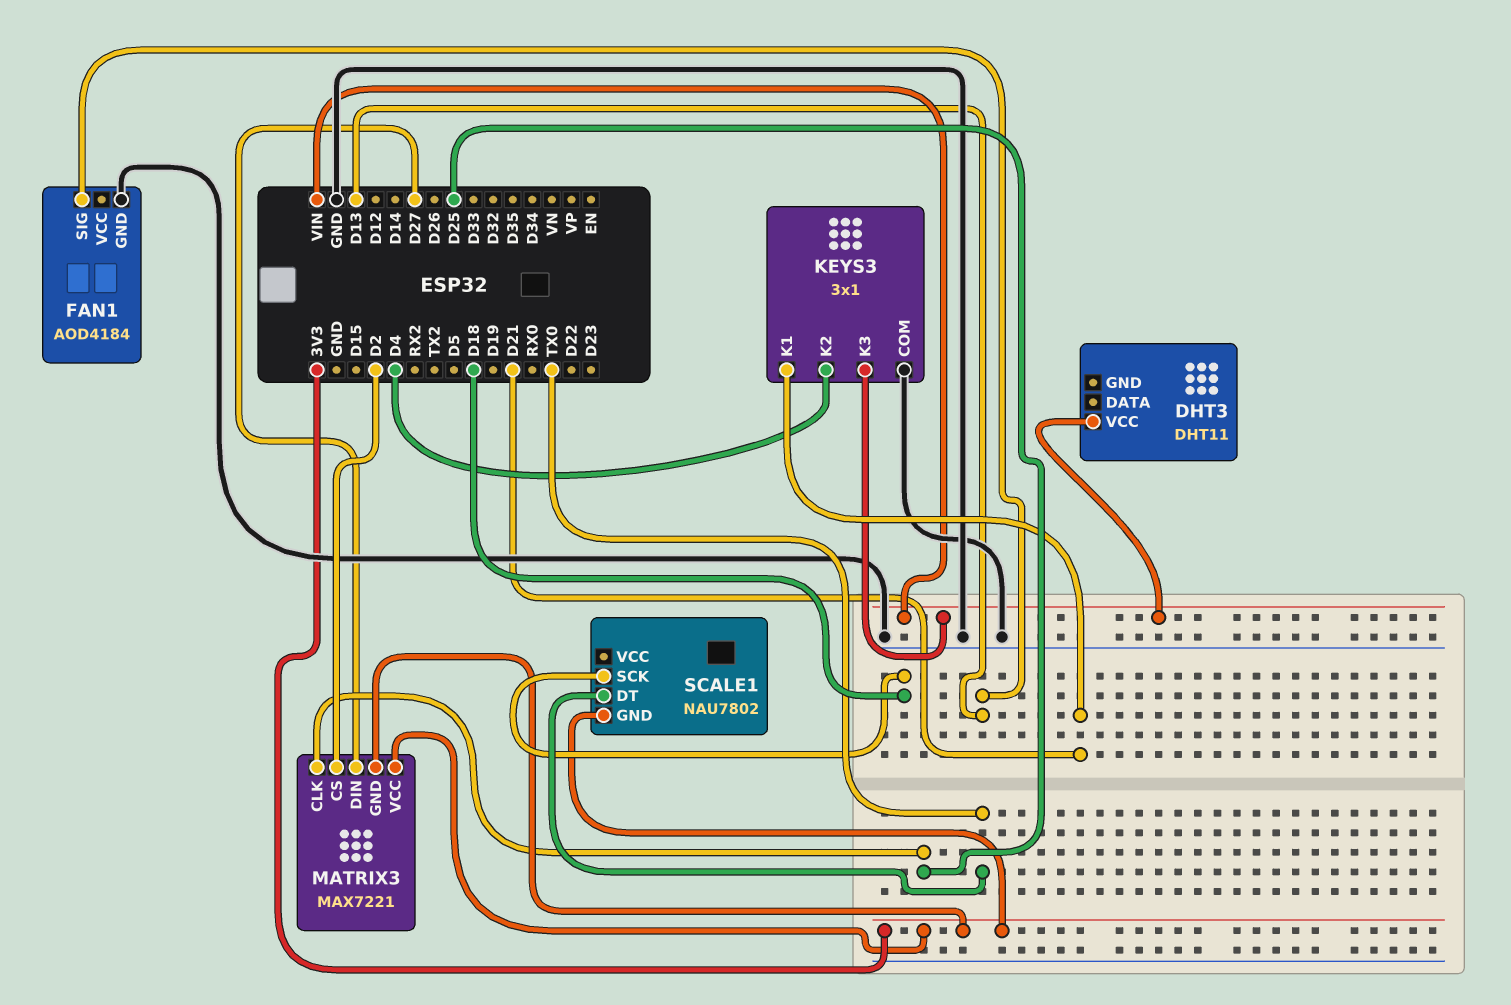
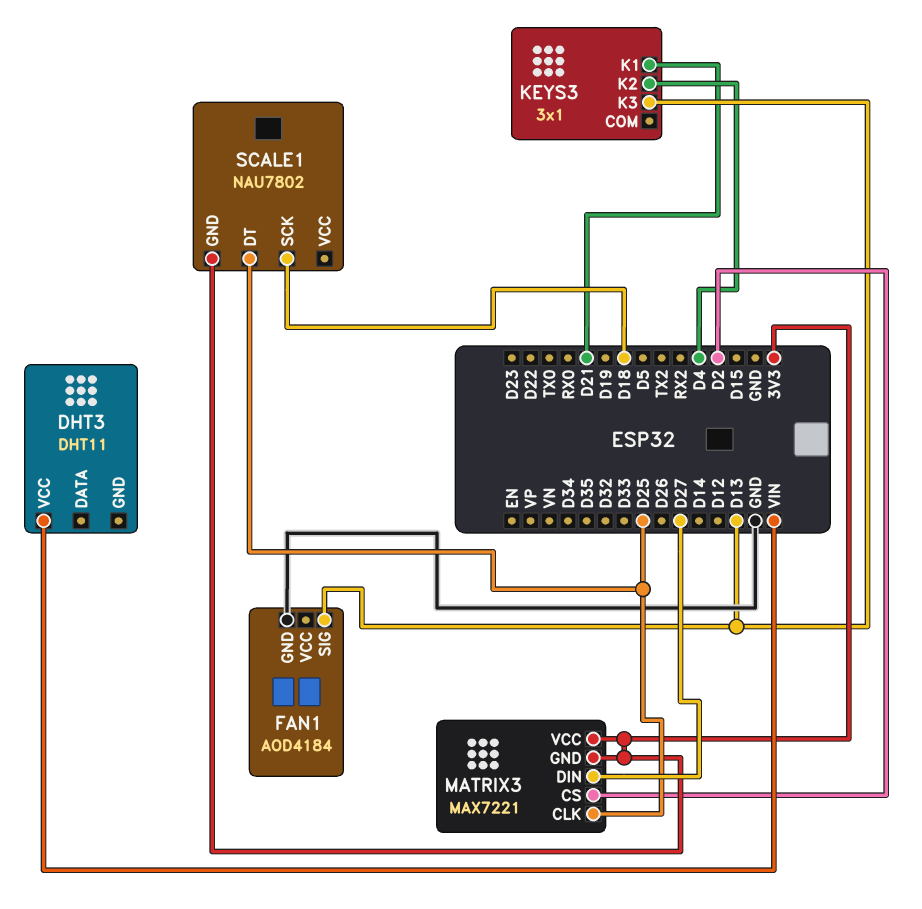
KEYS3 pin COM: GND -> none
KEYS3 pin K3: VIN -> D13
SCALE1 pin DT: TX0 -> D25

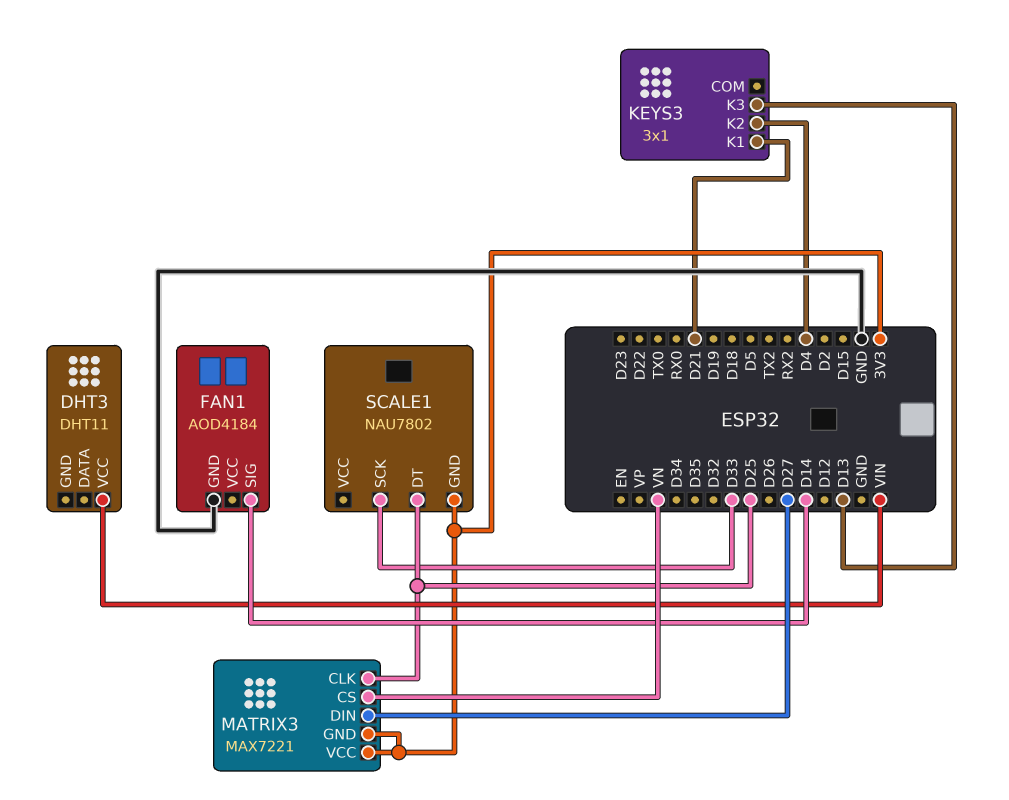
FAN1 pin SIG: D13 -> D14
MATRIX3 pin CS: D2 -> VN
SCALE1 pin SCK: D18 -> D33

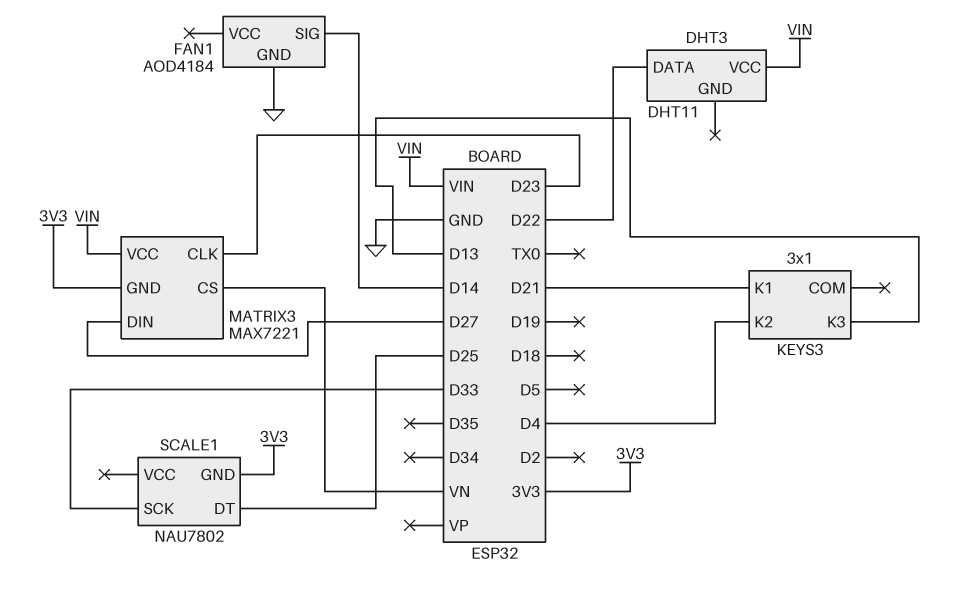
DHT3 pin DATA: none -> D22
MATRIX3 pin CLK: D25 -> D23
MATRIX3 pin VCC: 3V3 -> VIN

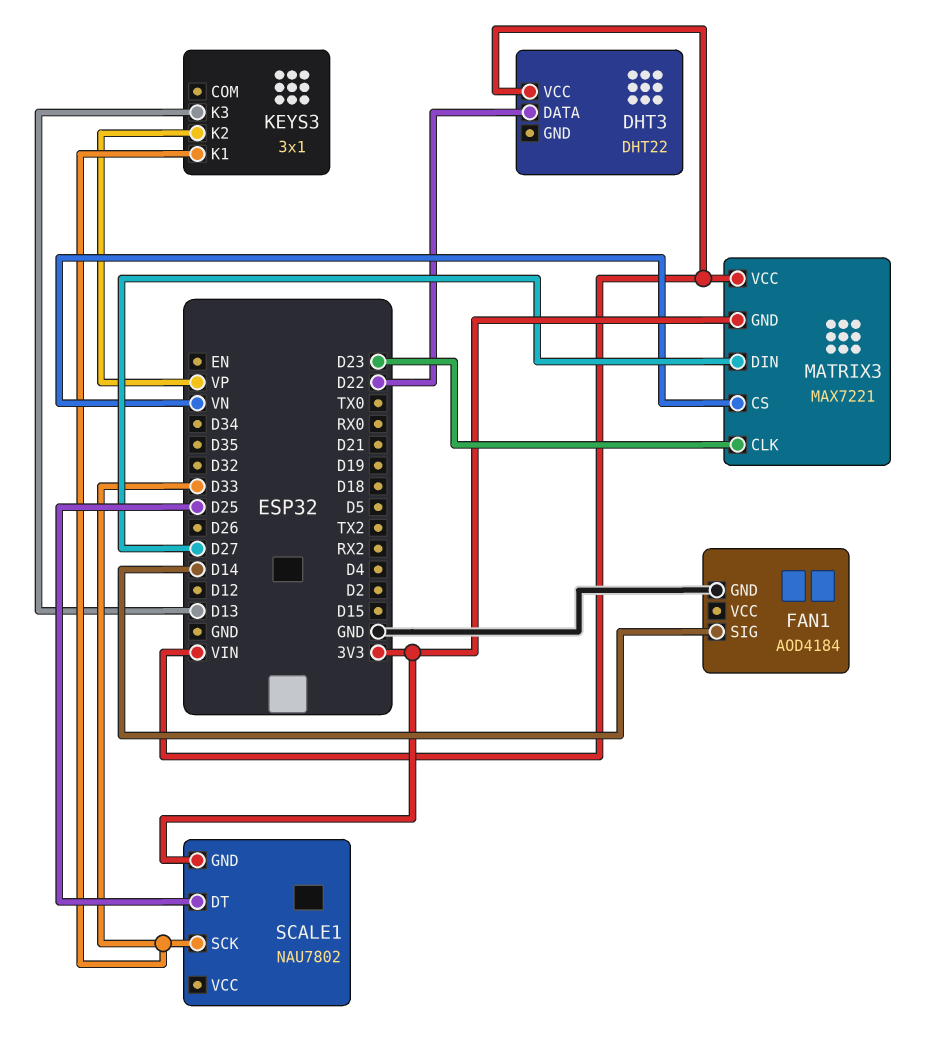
DHT3: DHT11 -> DHT22
KEYS3 pin K1: D21 -> D33
KEYS3 pin K2: D4 -> VP

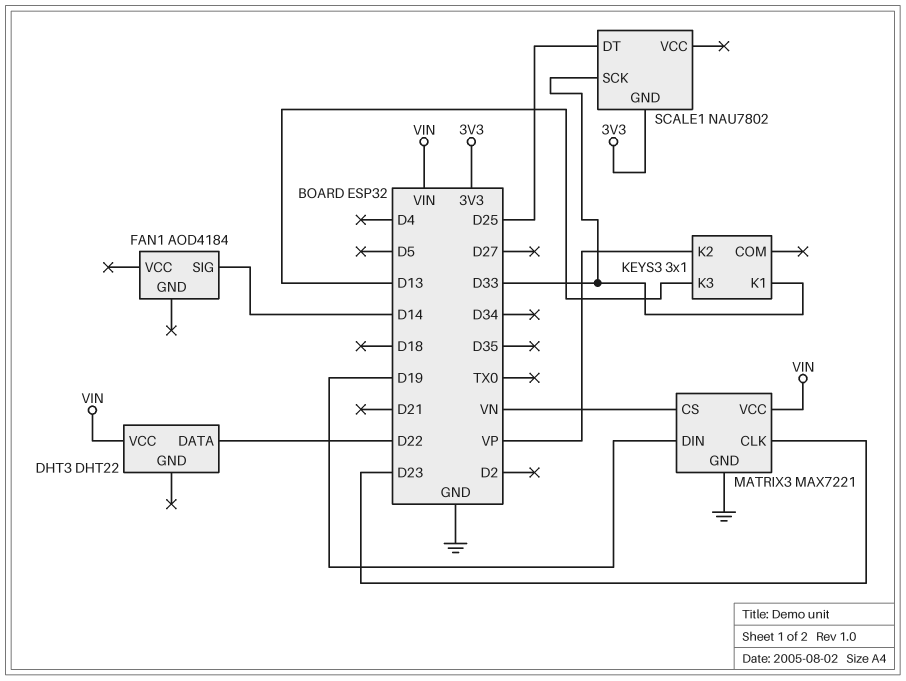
FAN1 pin GND: GND -> none
MATRIX3 pin DIN: D27 -> D19
MATRIX3 pin GND: 3V3 -> GND

